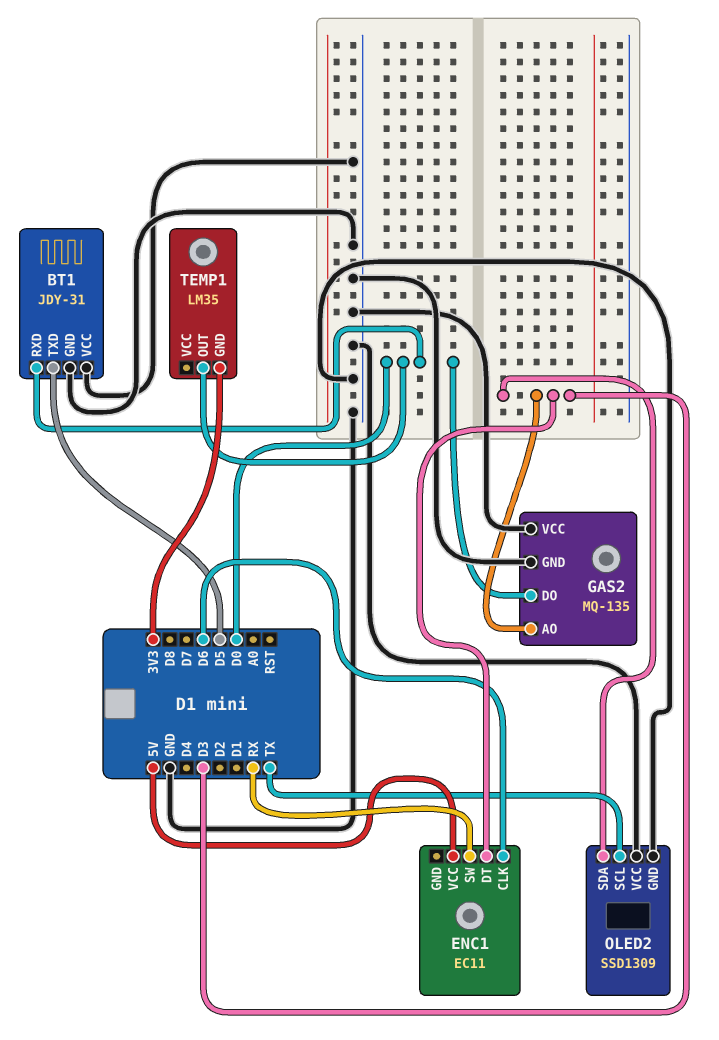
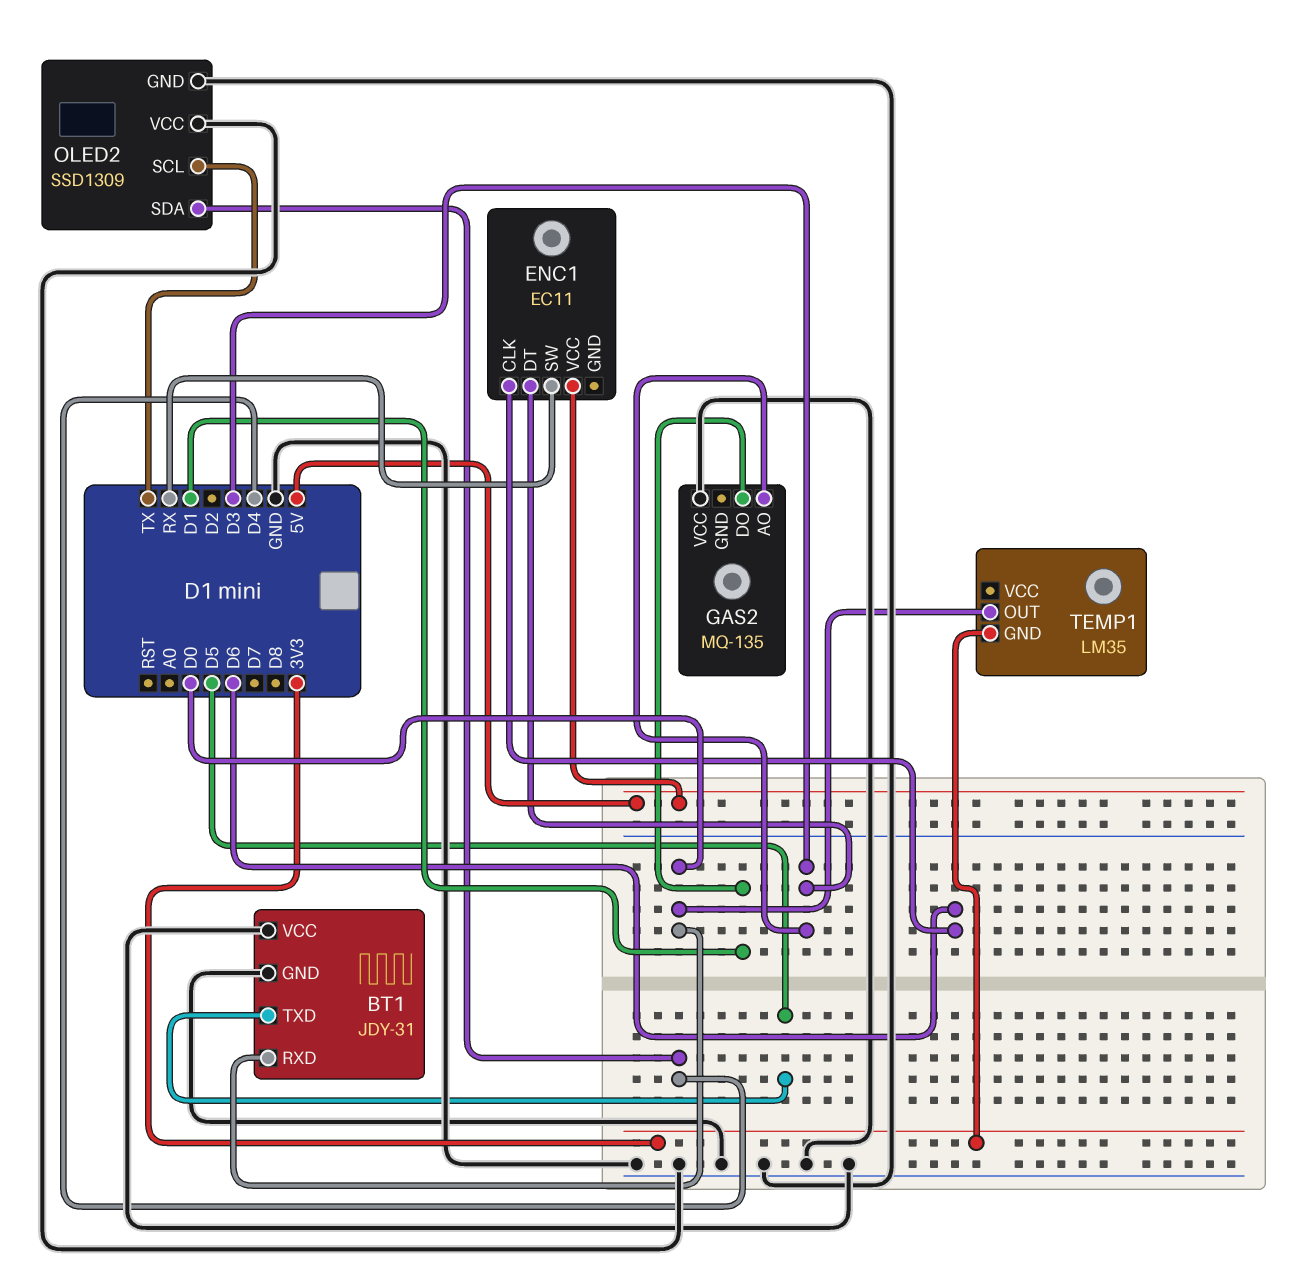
GAS2 pin DO: D0 -> D1
GAS2 pin GND: GND -> none
OLED2 pin SDA: D3 -> D4

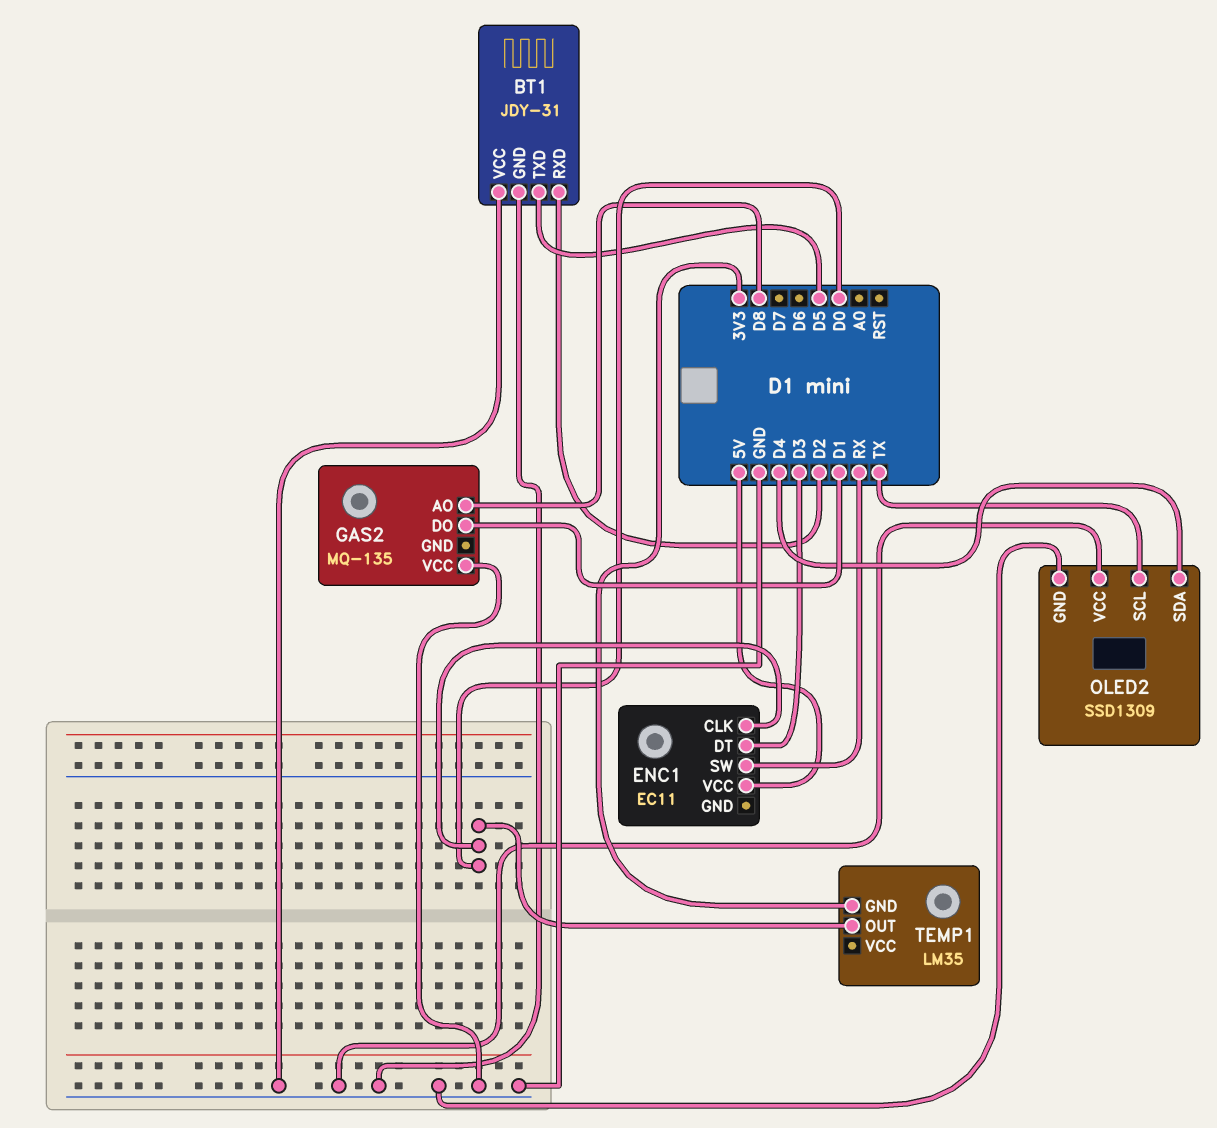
BT1 pin RXD: D0 -> D2
ENC1 pin CLK: D6 -> D0
GAS2 pin AO: D3 -> D8

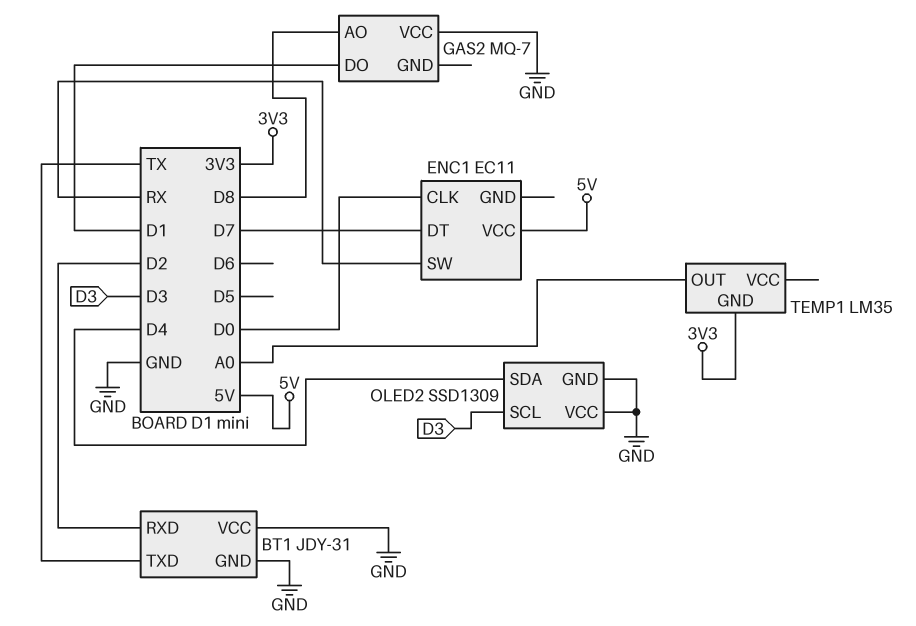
BT1 pin TXD: D5 -> TX
ENC1 pin DT: D3 -> D7
GAS2: MQ-135 -> MQ-7
OLED2 pin SCL: TX -> D3
TEMP1 pin OUT: D0 -> A0

